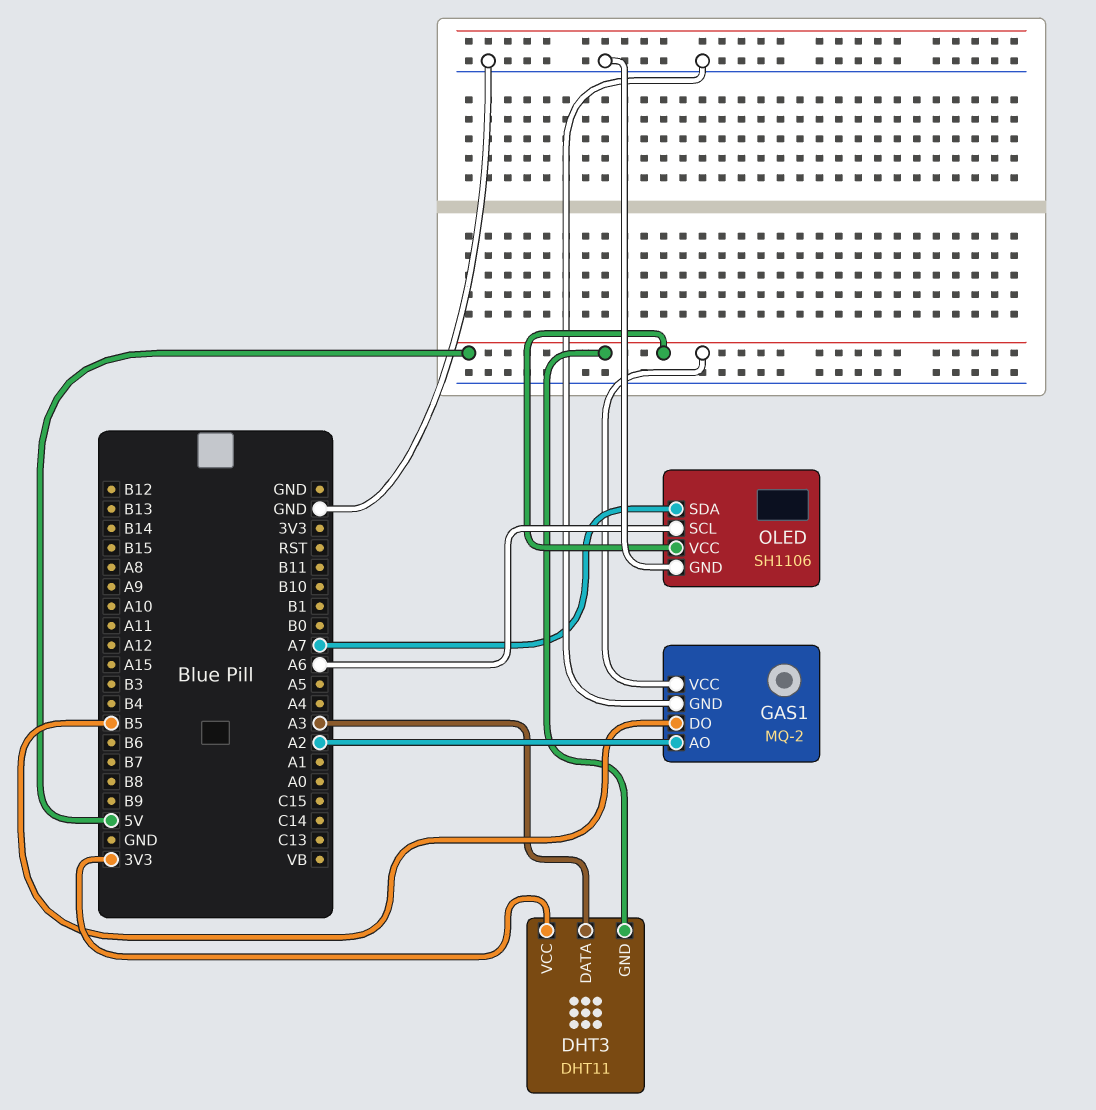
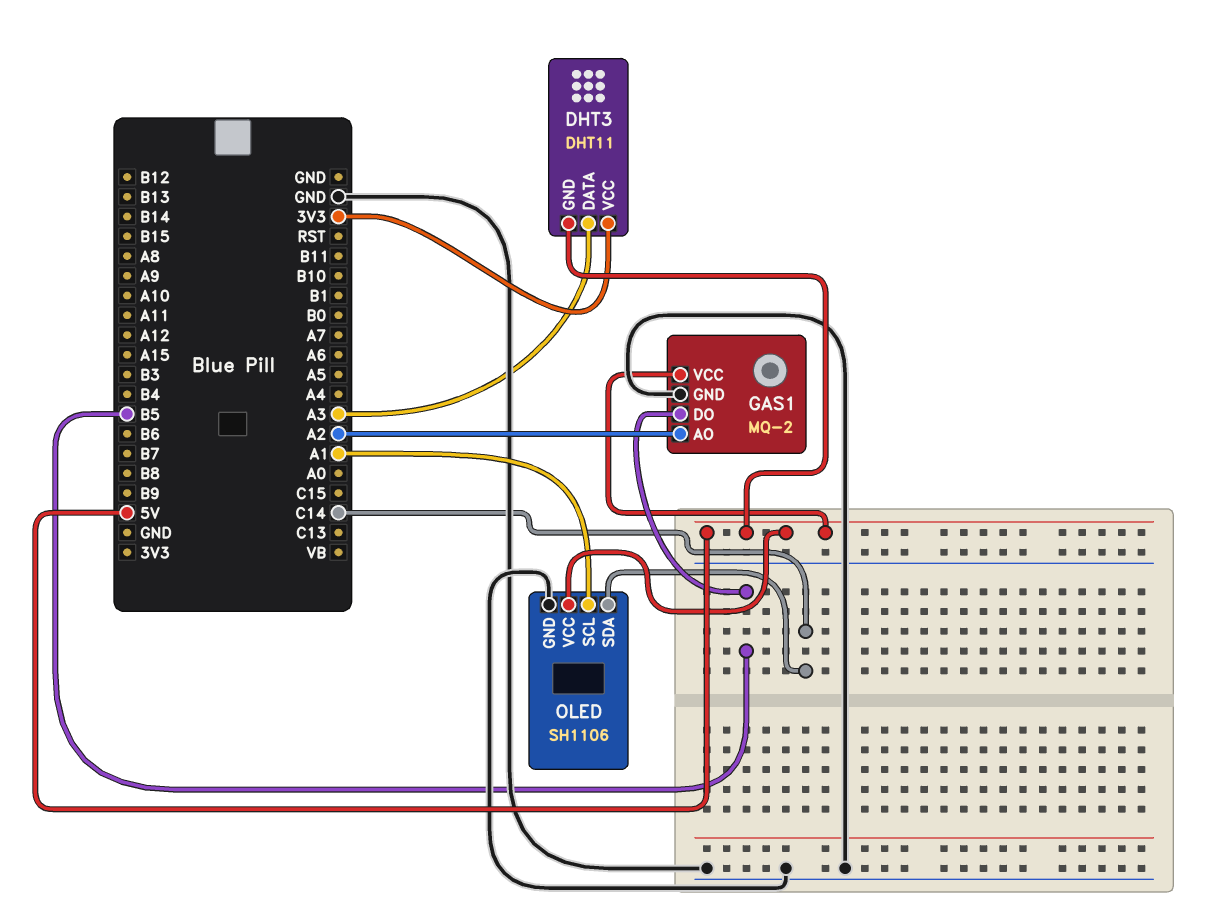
OLED pin SCL: A6 -> A1
OLED pin SDA: A7 -> C14

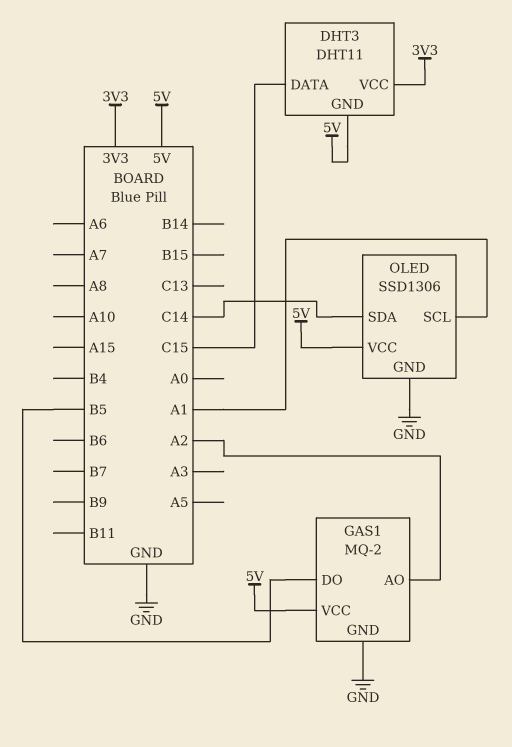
DHT3 pin DATA: A3 -> C15
OLED: SH1106 -> SSD1306

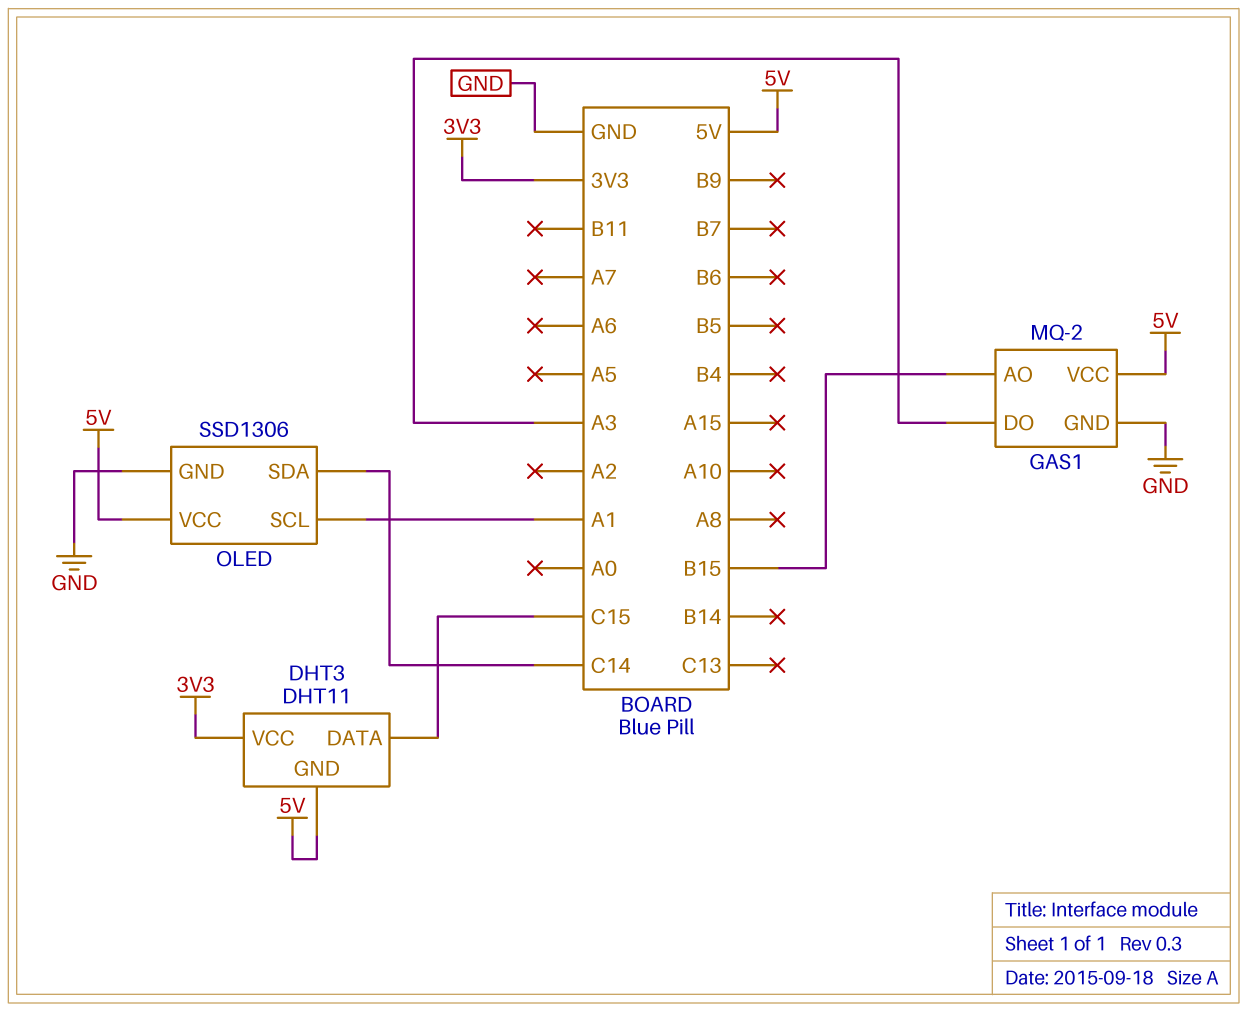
GAS1 pin AO: A2 -> B15
GAS1 pin DO: B5 -> A3

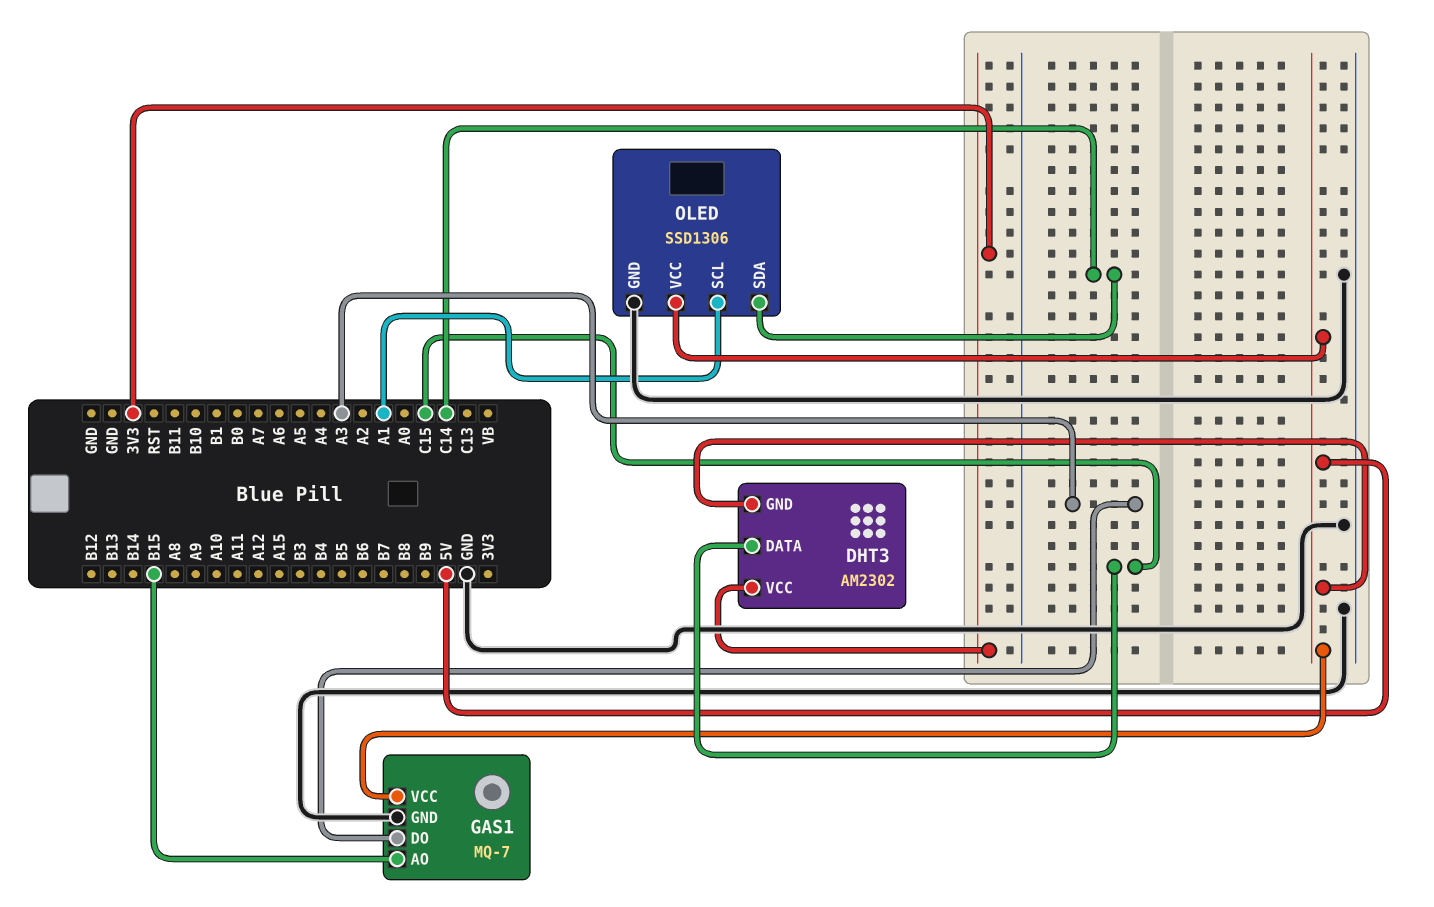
DHT3: DHT11 -> AM2302
GAS1: MQ-2 -> MQ-7

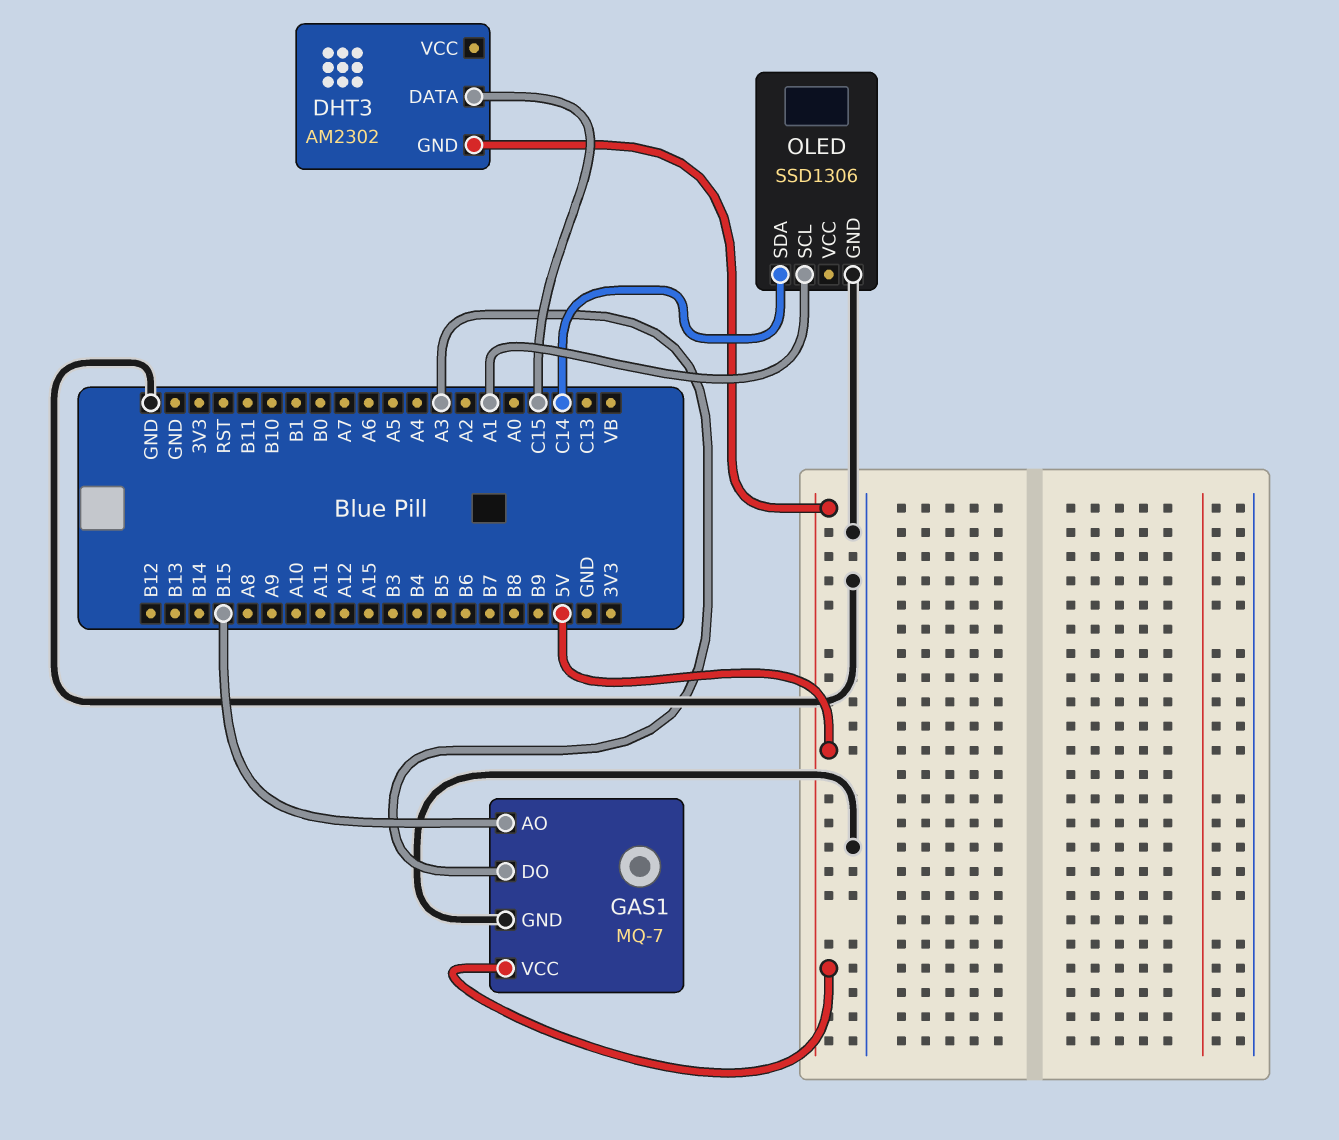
DHT3 pin VCC: 3V3 -> none
OLED pin VCC: 5V -> none

